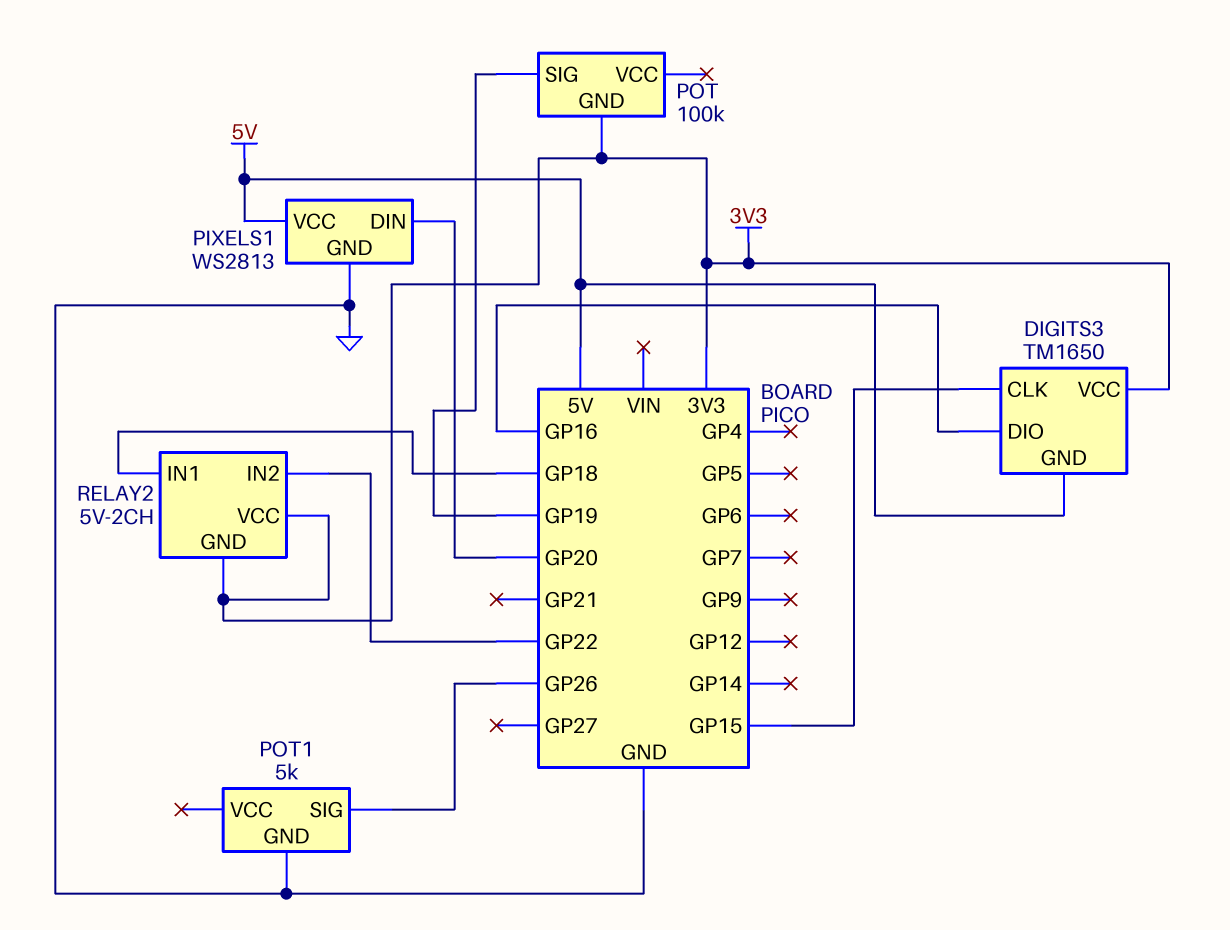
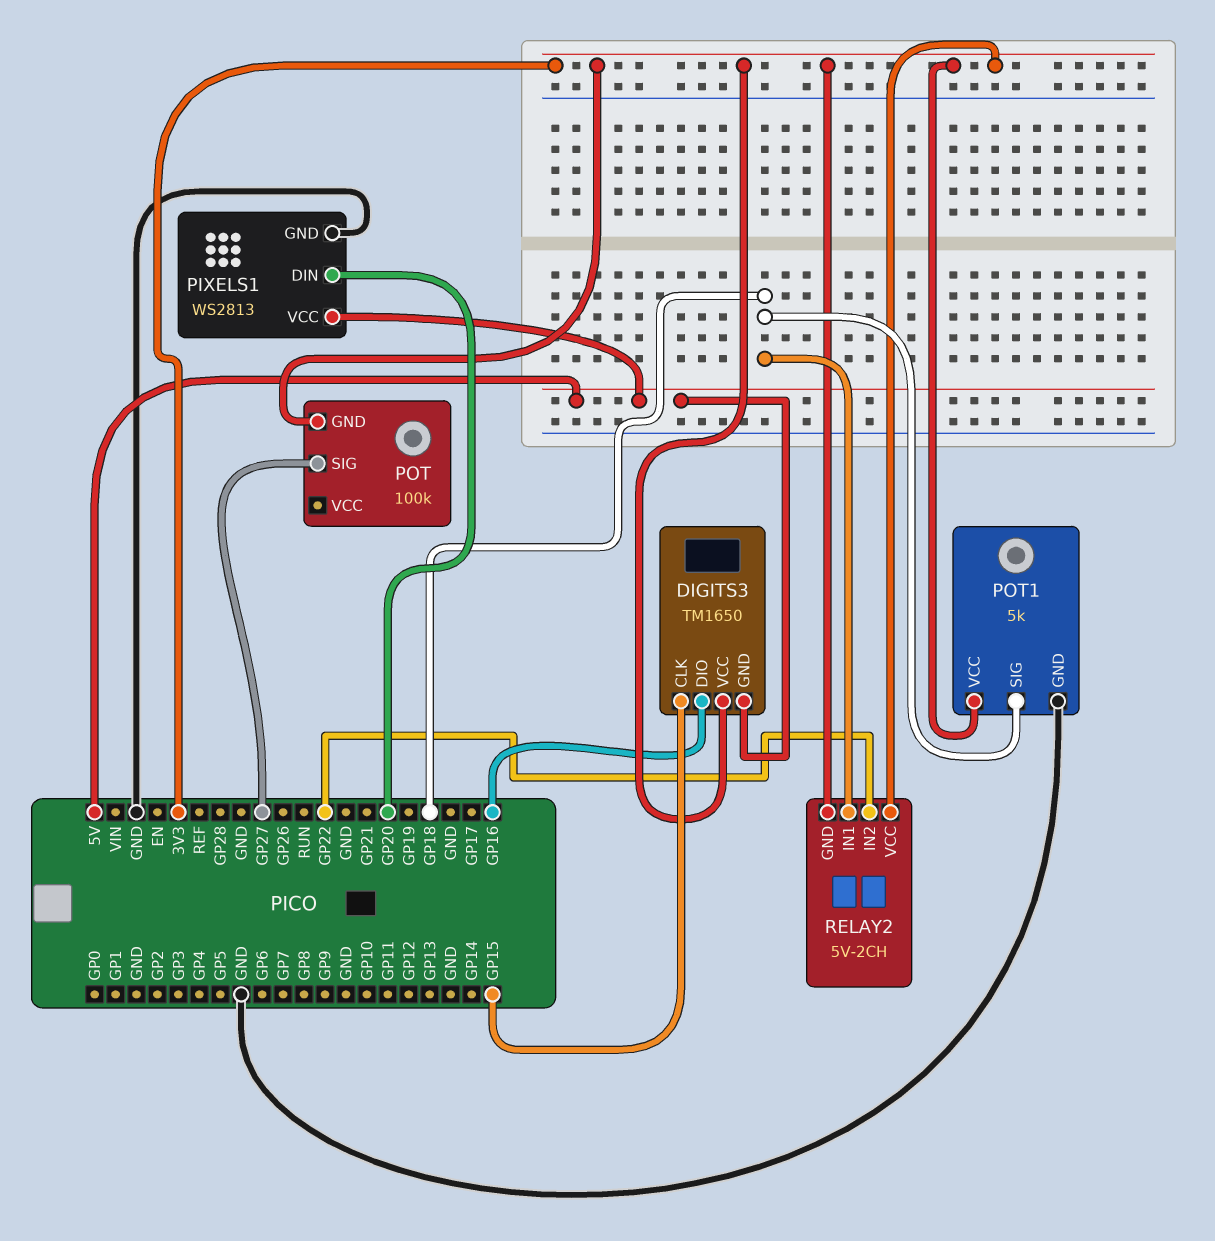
POT pin SIG: GP19 -> GP27
POT1 pin SIG: GP26 -> GP18
POT1 pin VCC: none -> 3V3

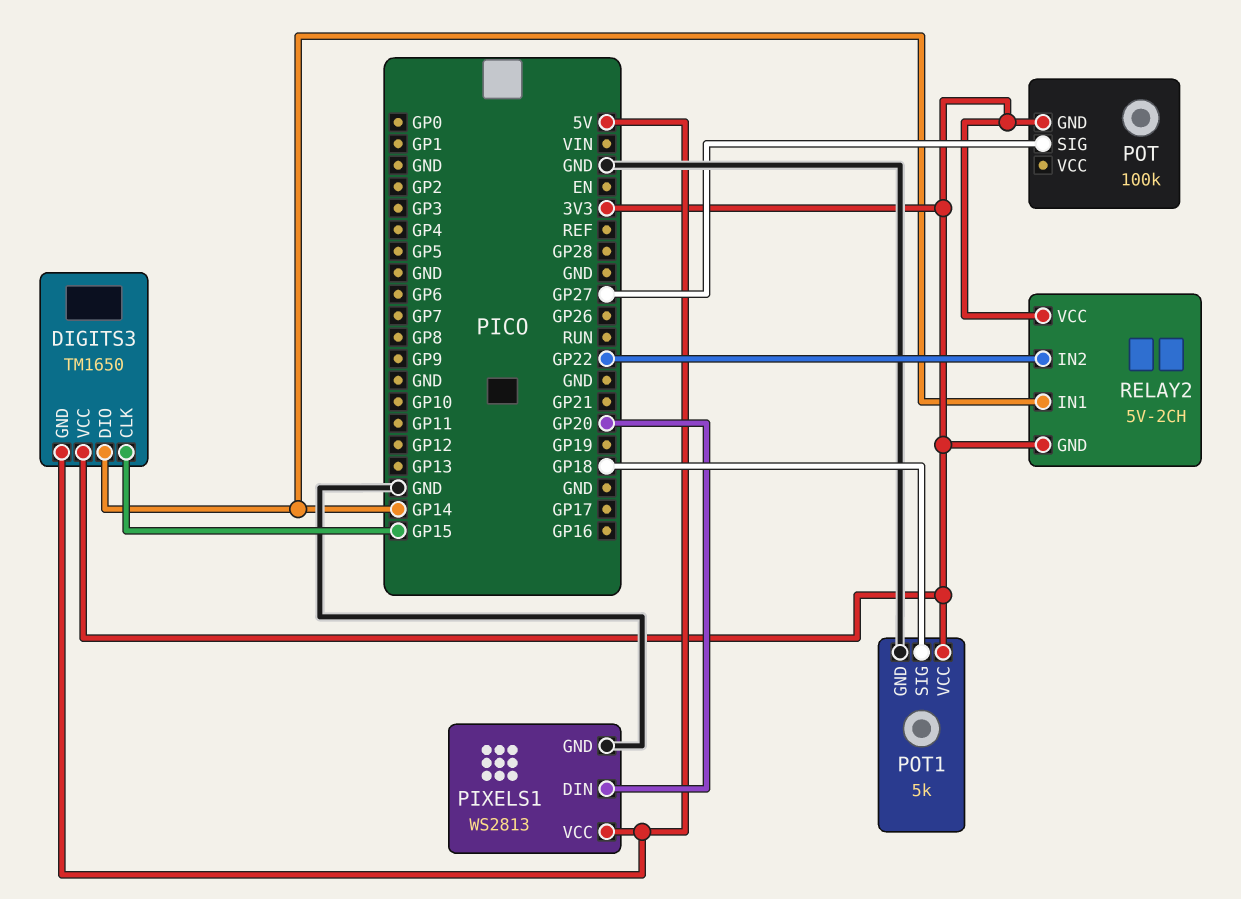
DIGITS3 pin DIO: GP16 -> GP14
RELAY2 pin IN1: GP18 -> GP14

